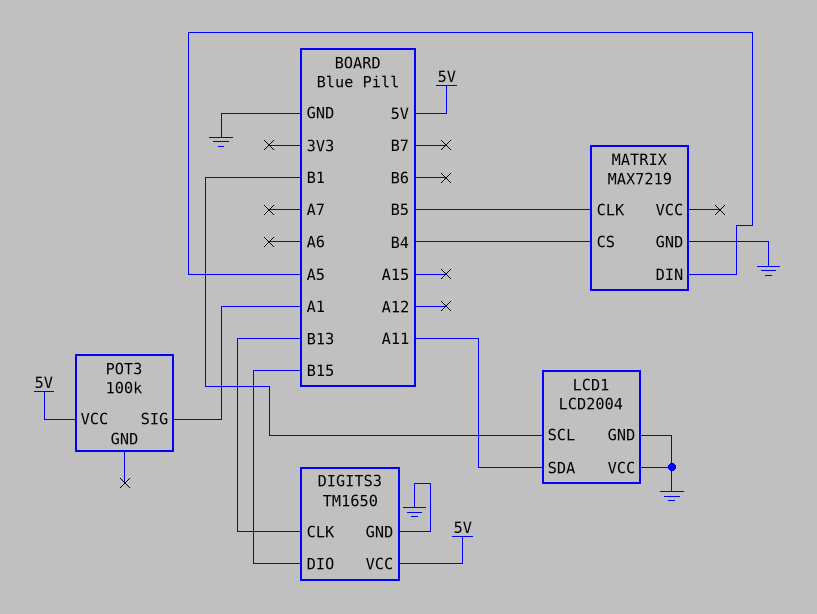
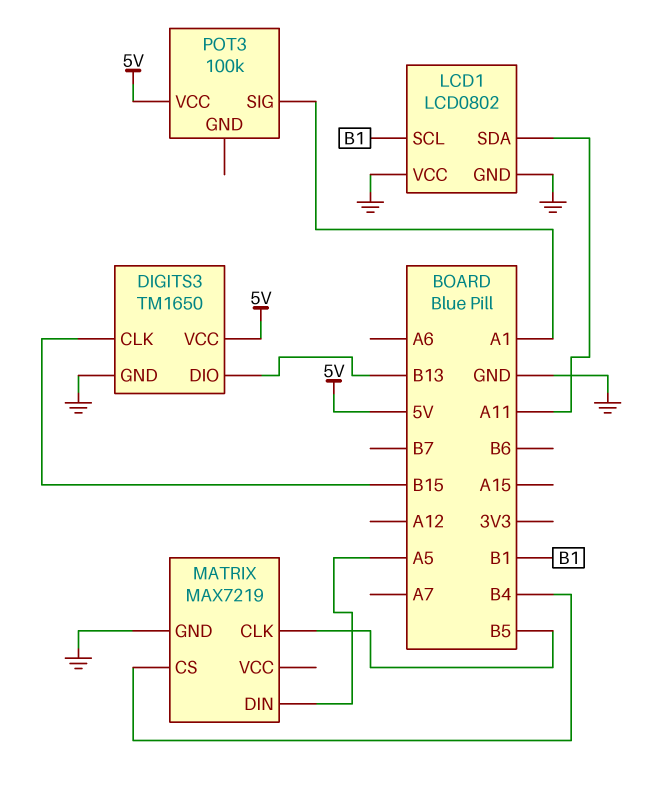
DIGITS3 pin CLK: B13 -> B15
DIGITS3 pin DIO: B15 -> B13
LCD1: LCD2004 -> LCD0802

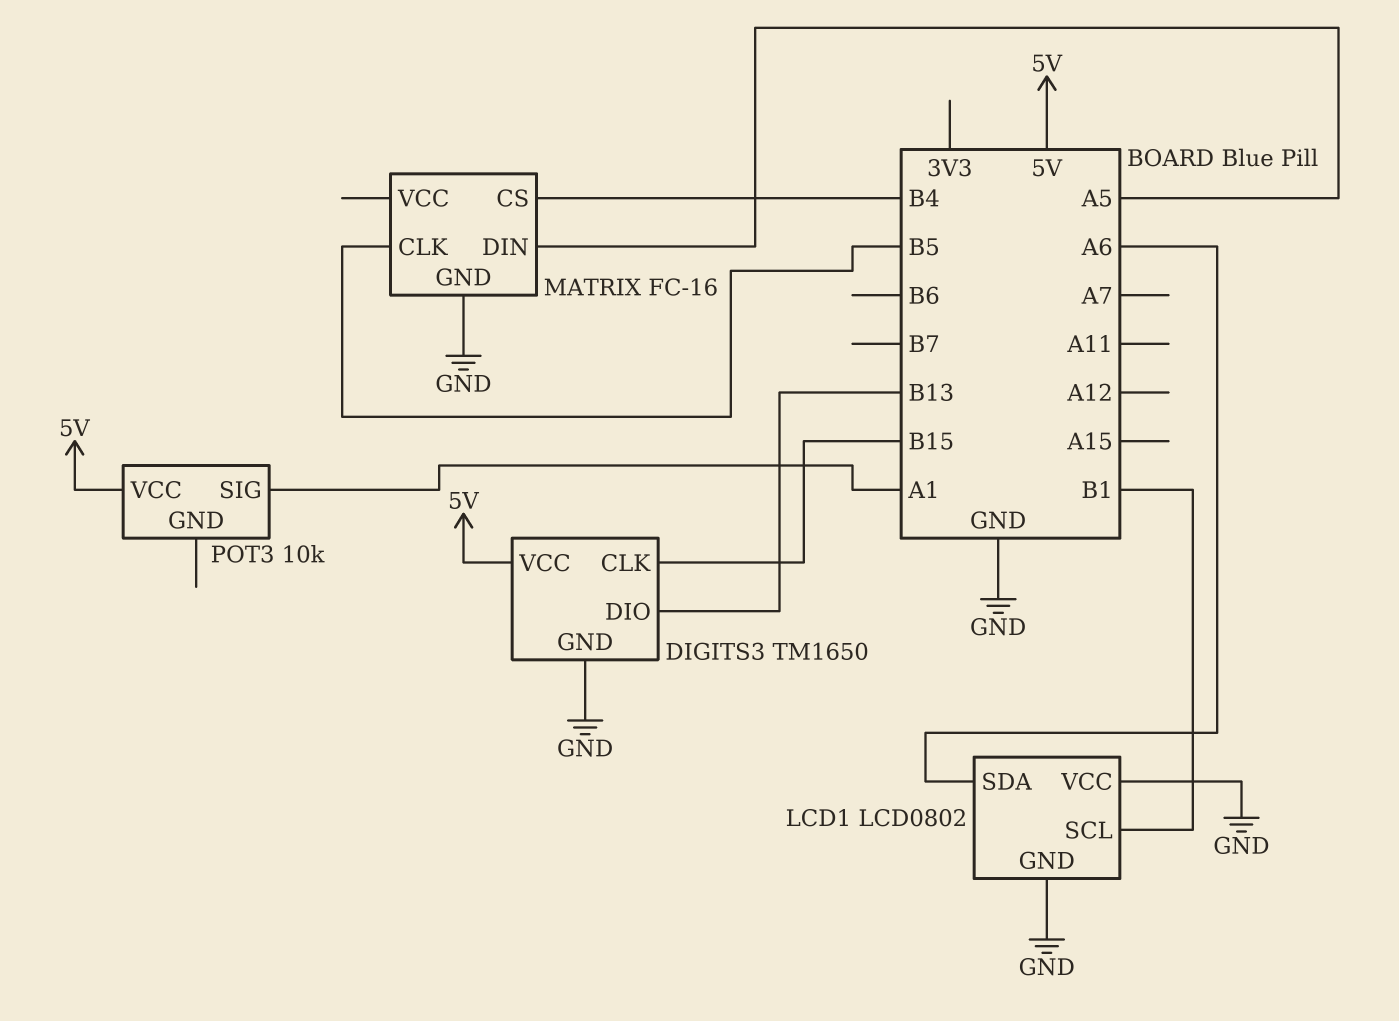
LCD1 pin SDA: A11 -> A6
MATRIX: MAX7219 -> FC-16
POT3: 100k -> 10k

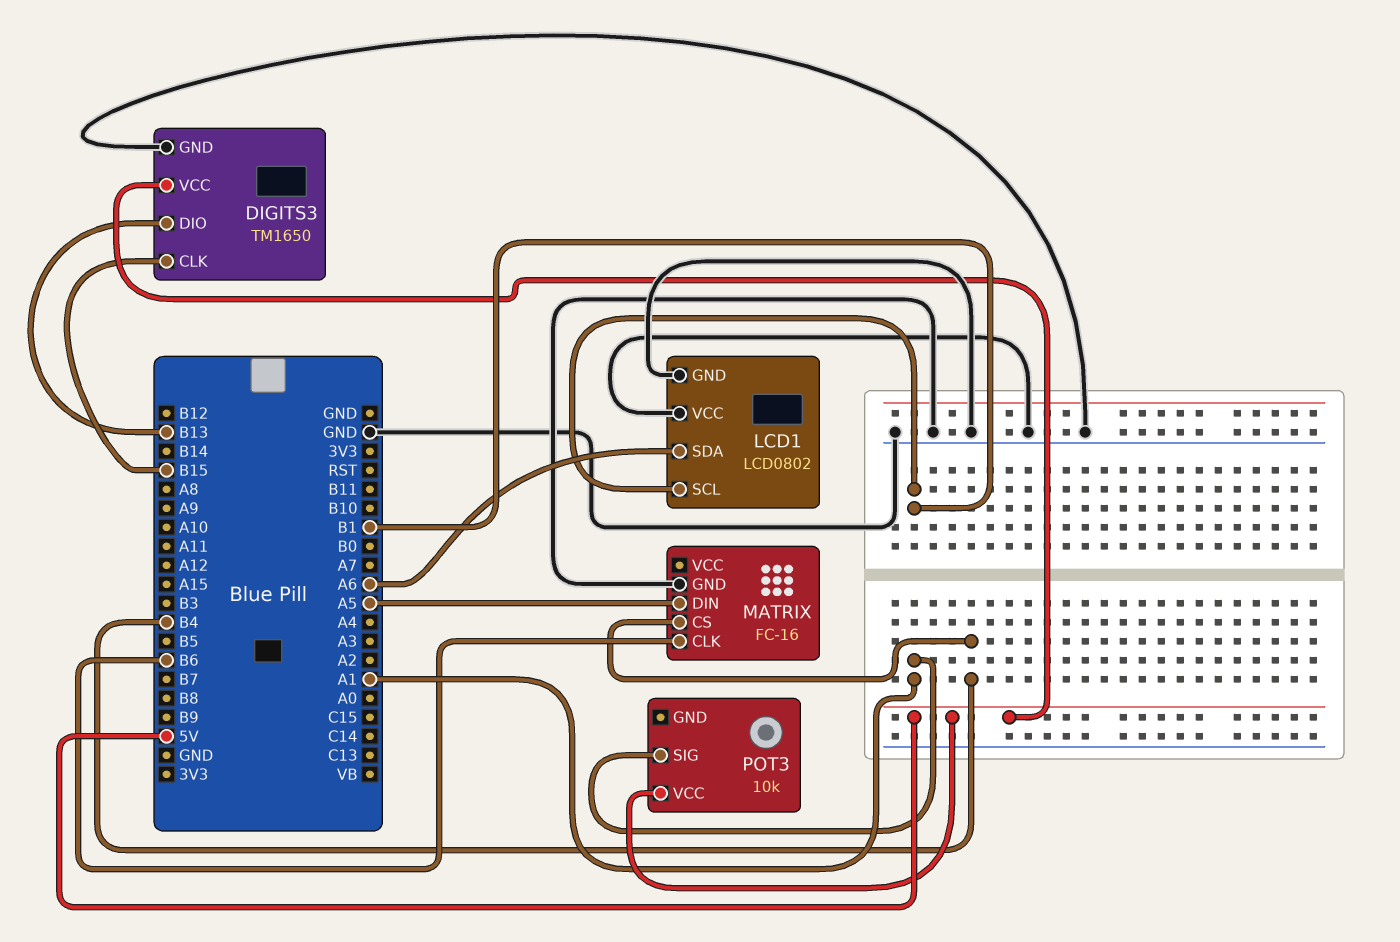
MATRIX pin CLK: B5 -> B6

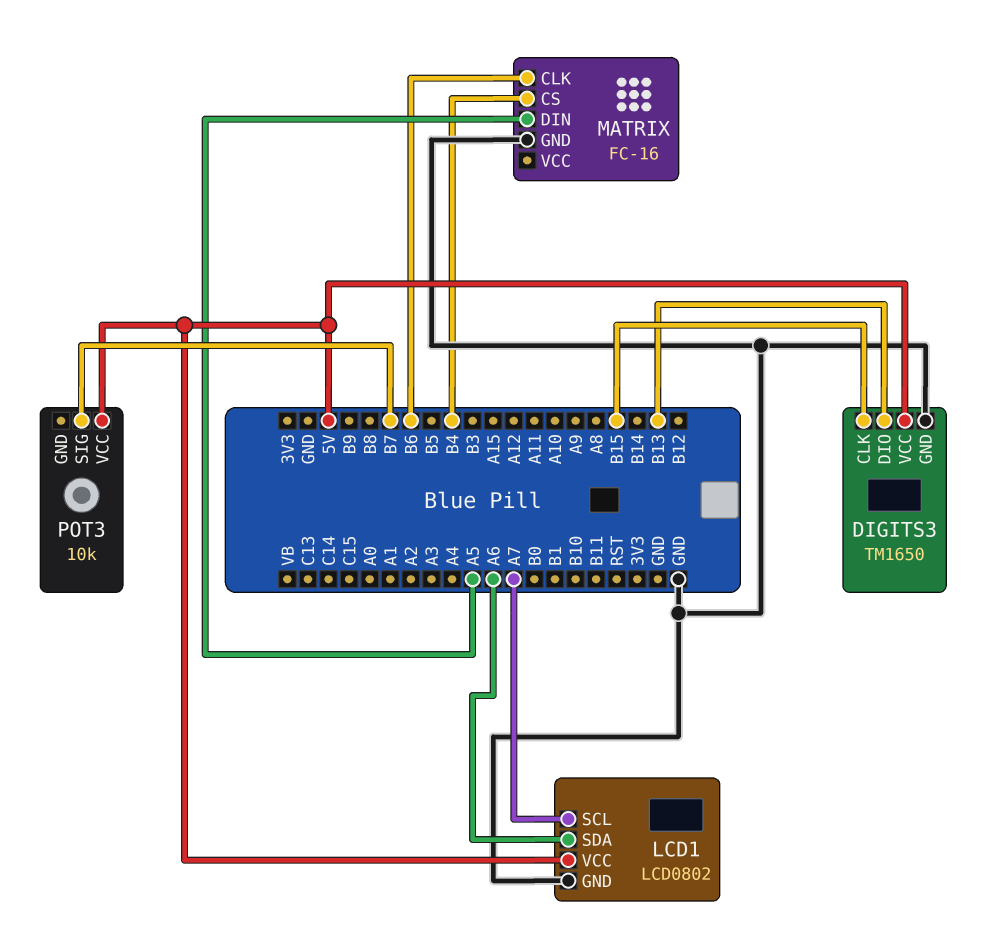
LCD1 pin SCL: B1 -> A7
LCD1 pin VCC: GND -> 5V
POT3 pin SIG: A1 -> B7

